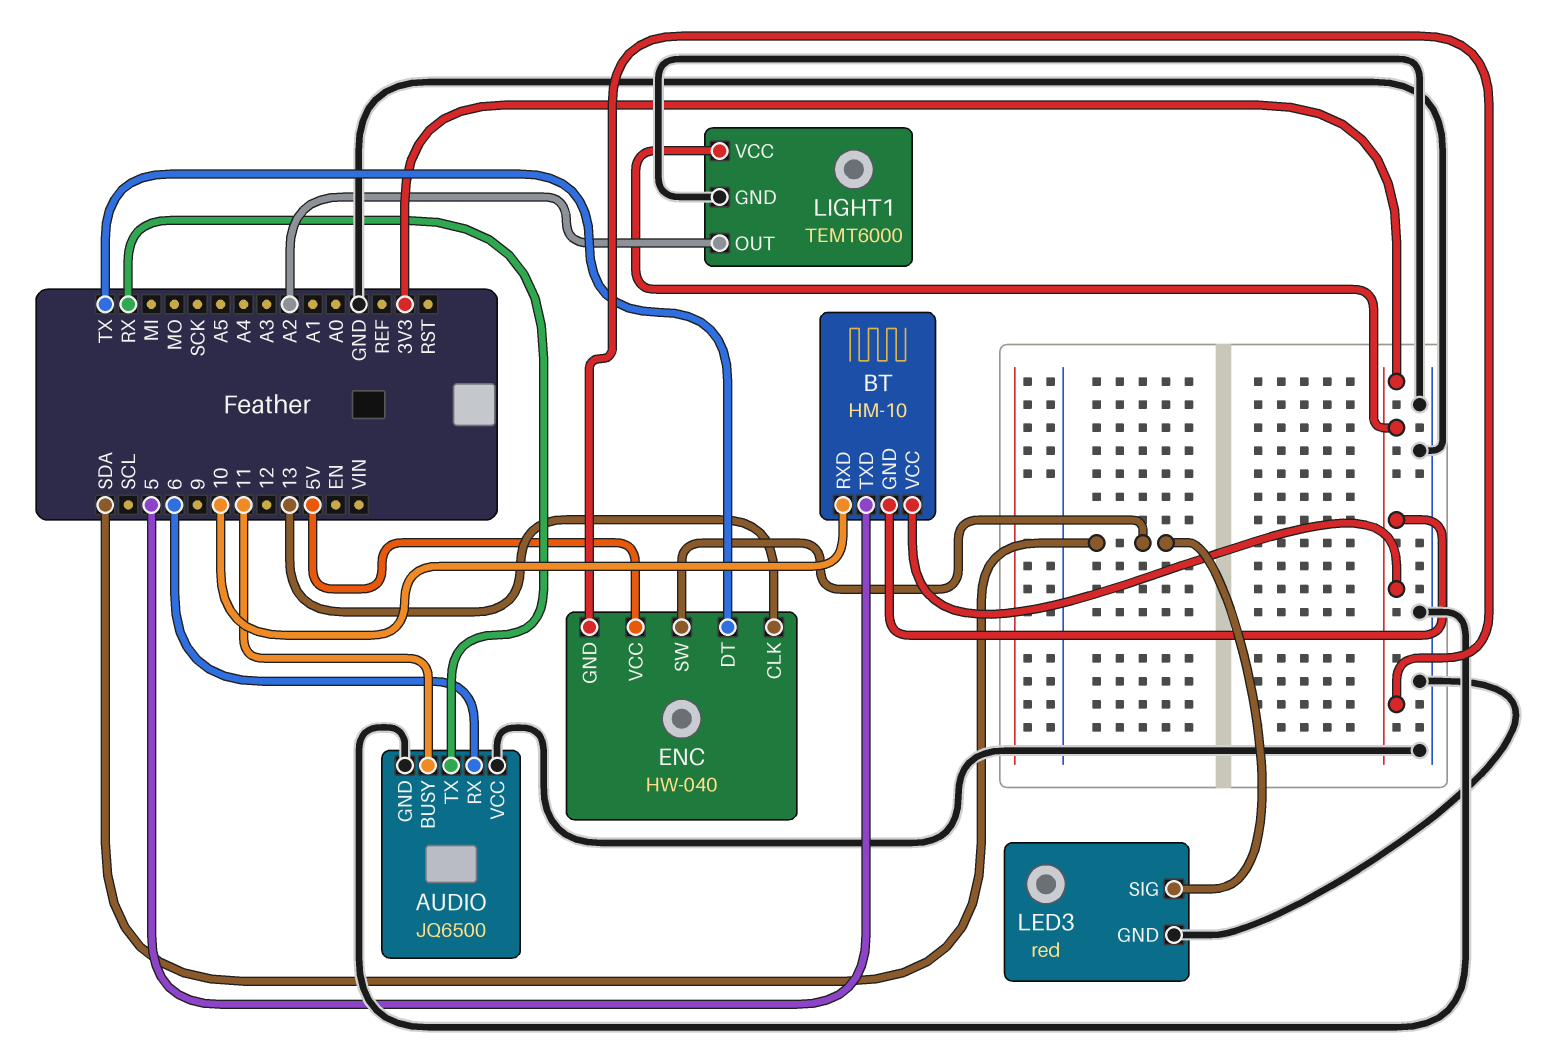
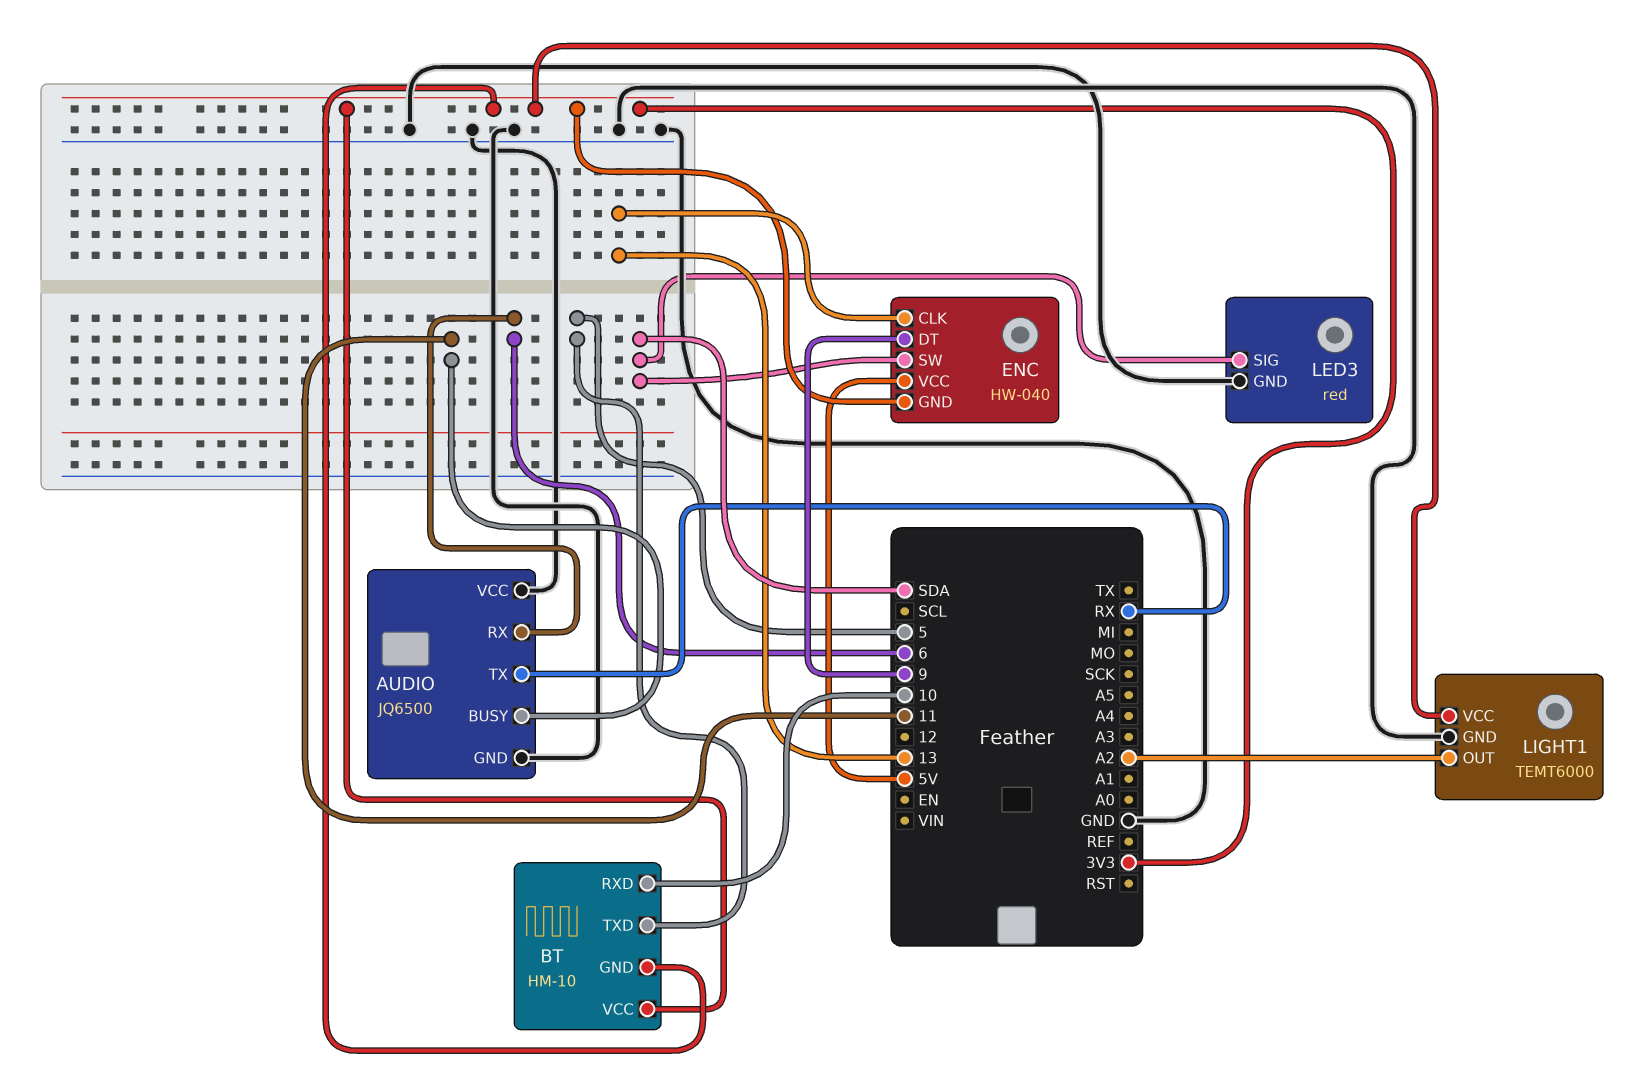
ENC pin DT: TX -> 9

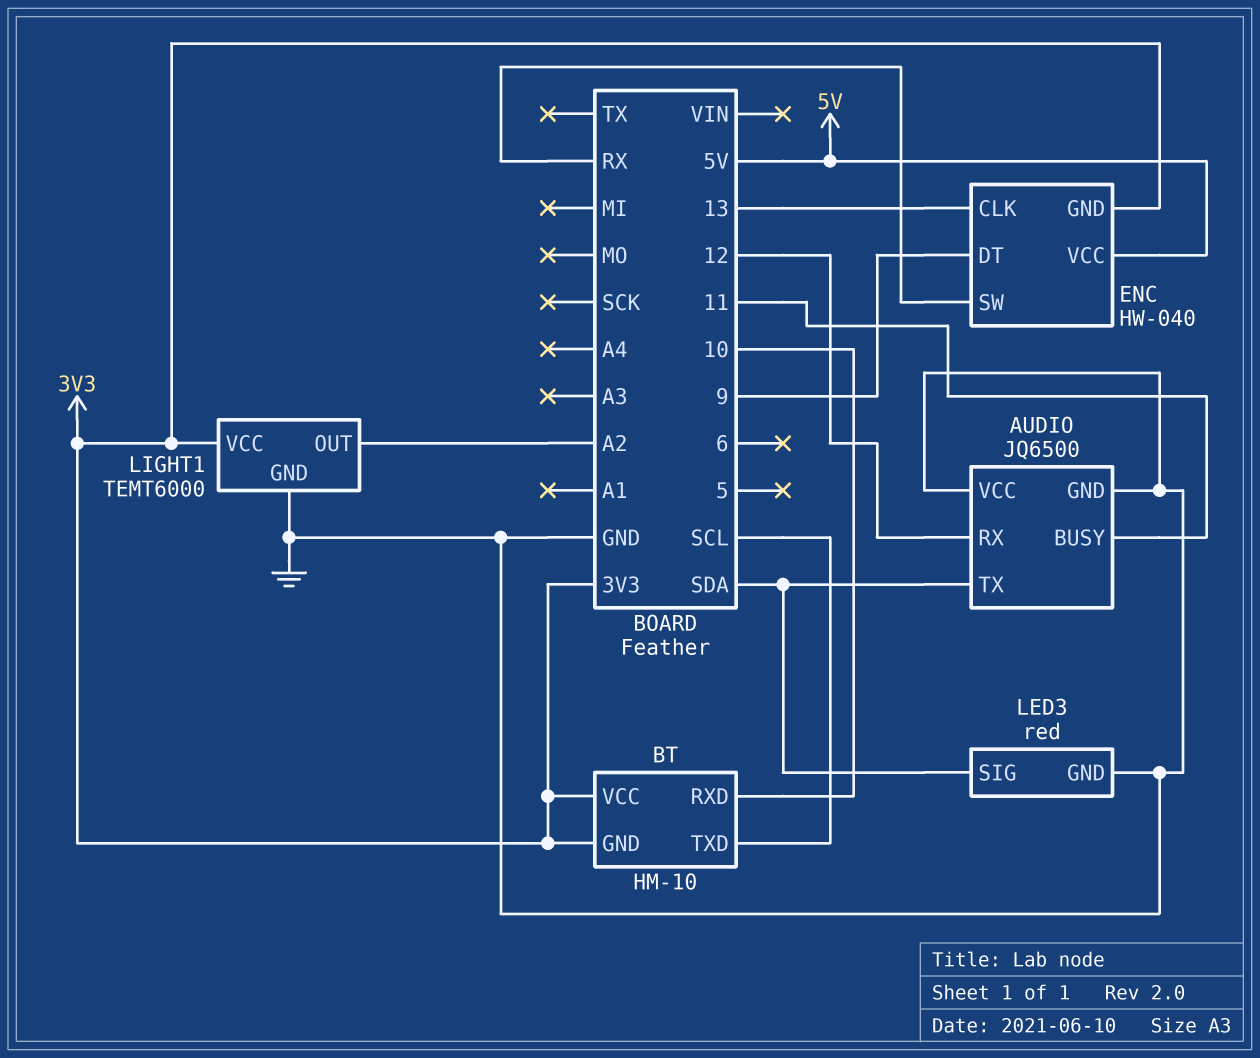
AUDIO pin RX: 6 -> 12
AUDIO pin TX: RX -> SDA
BT pin TXD: 5 -> SCL
ENC pin SW: SDA -> RX

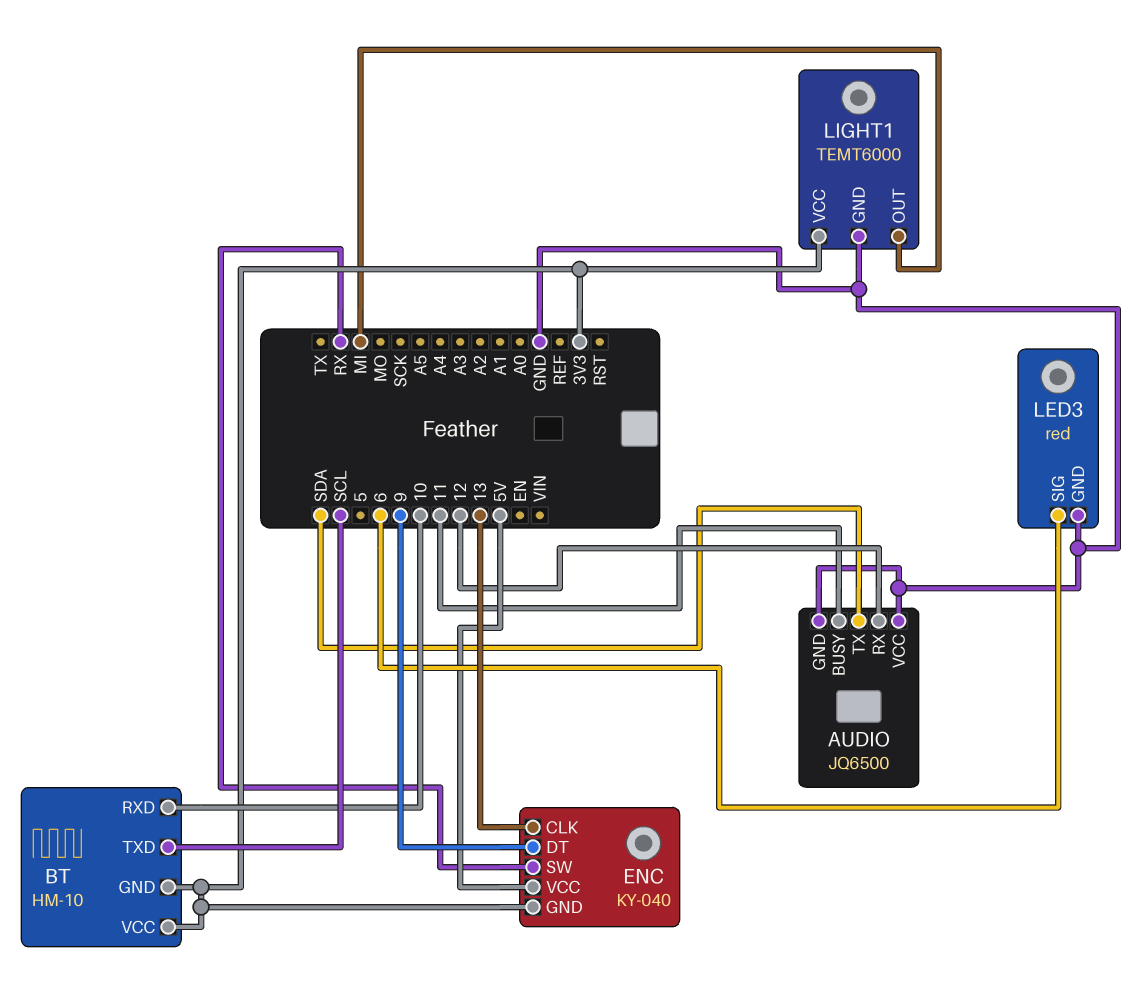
ENC: HW-040 -> KY-040
LED3 pin SIG: SDA -> 6
LIGHT1 pin OUT: A2 -> MI

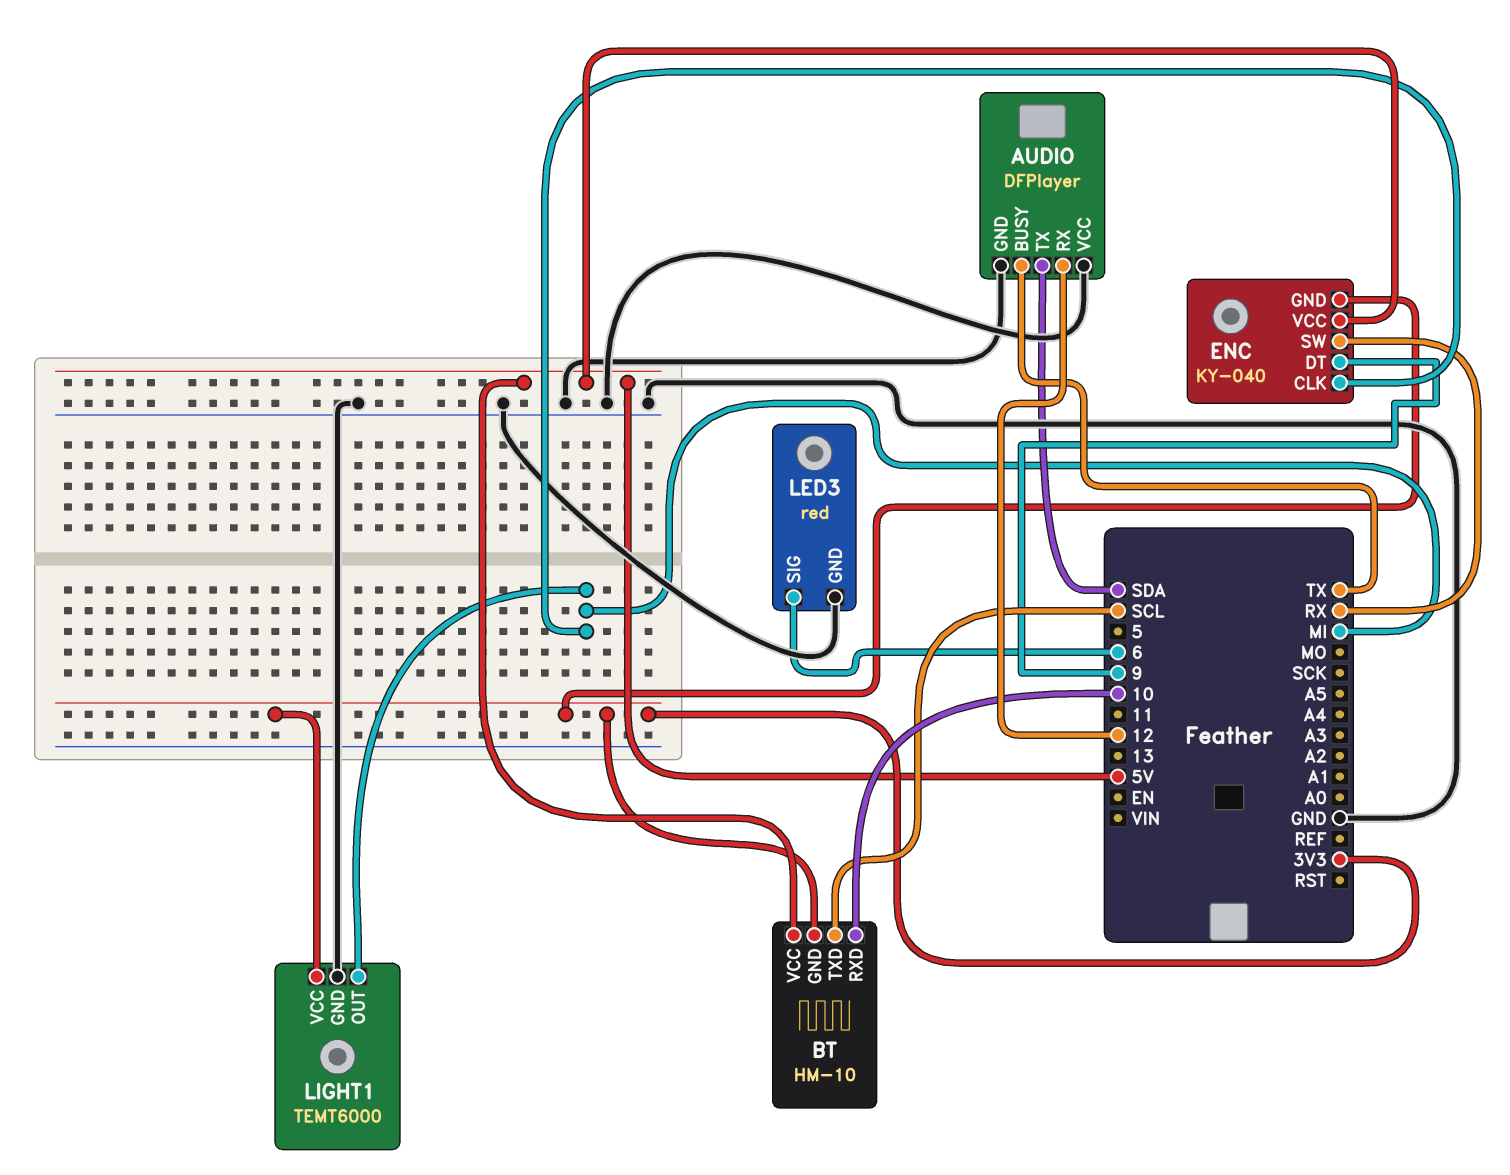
AUDIO: JQ6500 -> DFPlayer
AUDIO pin BUSY: 11 -> TX
BT pin VCC: 3V3 -> 5V
ENC pin CLK: 13 -> MI

